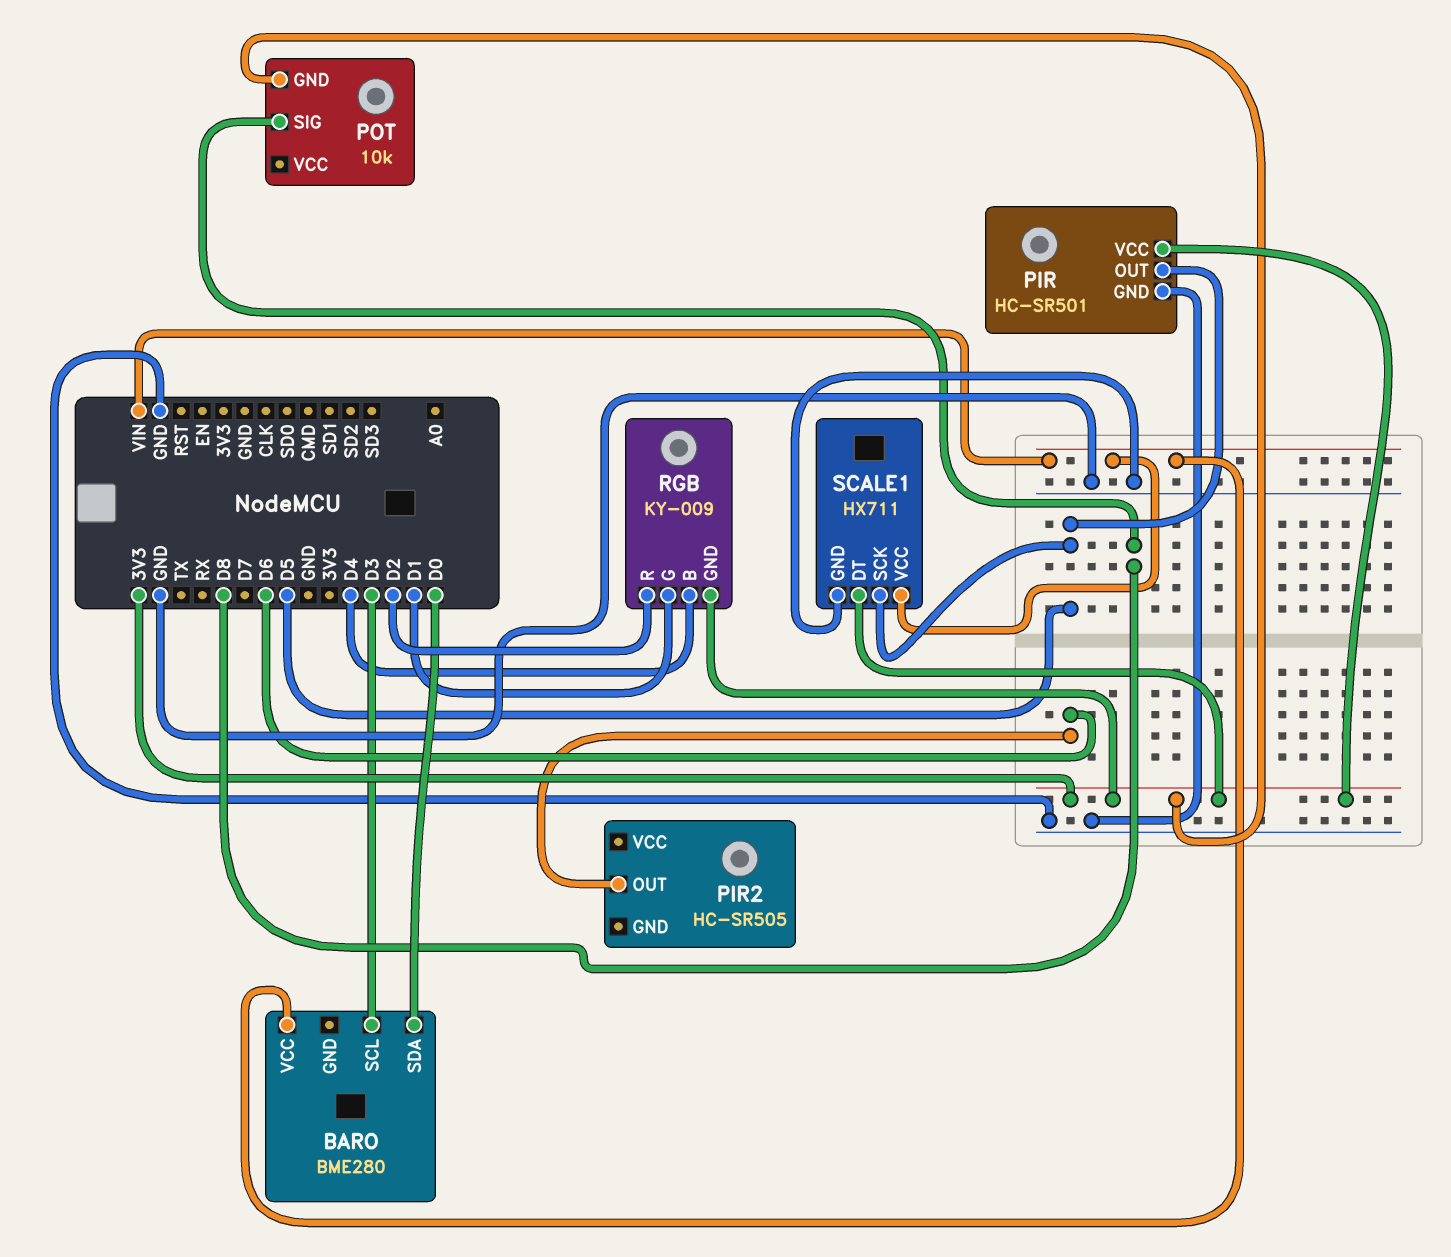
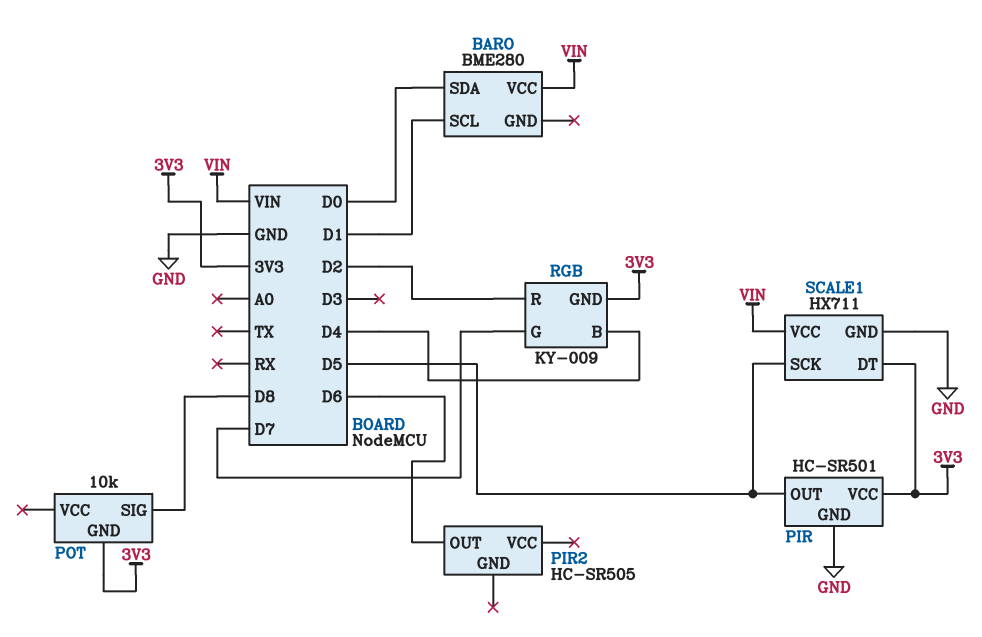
BARO pin SCL: D3 -> D1
RGB pin G: D1 -> D7

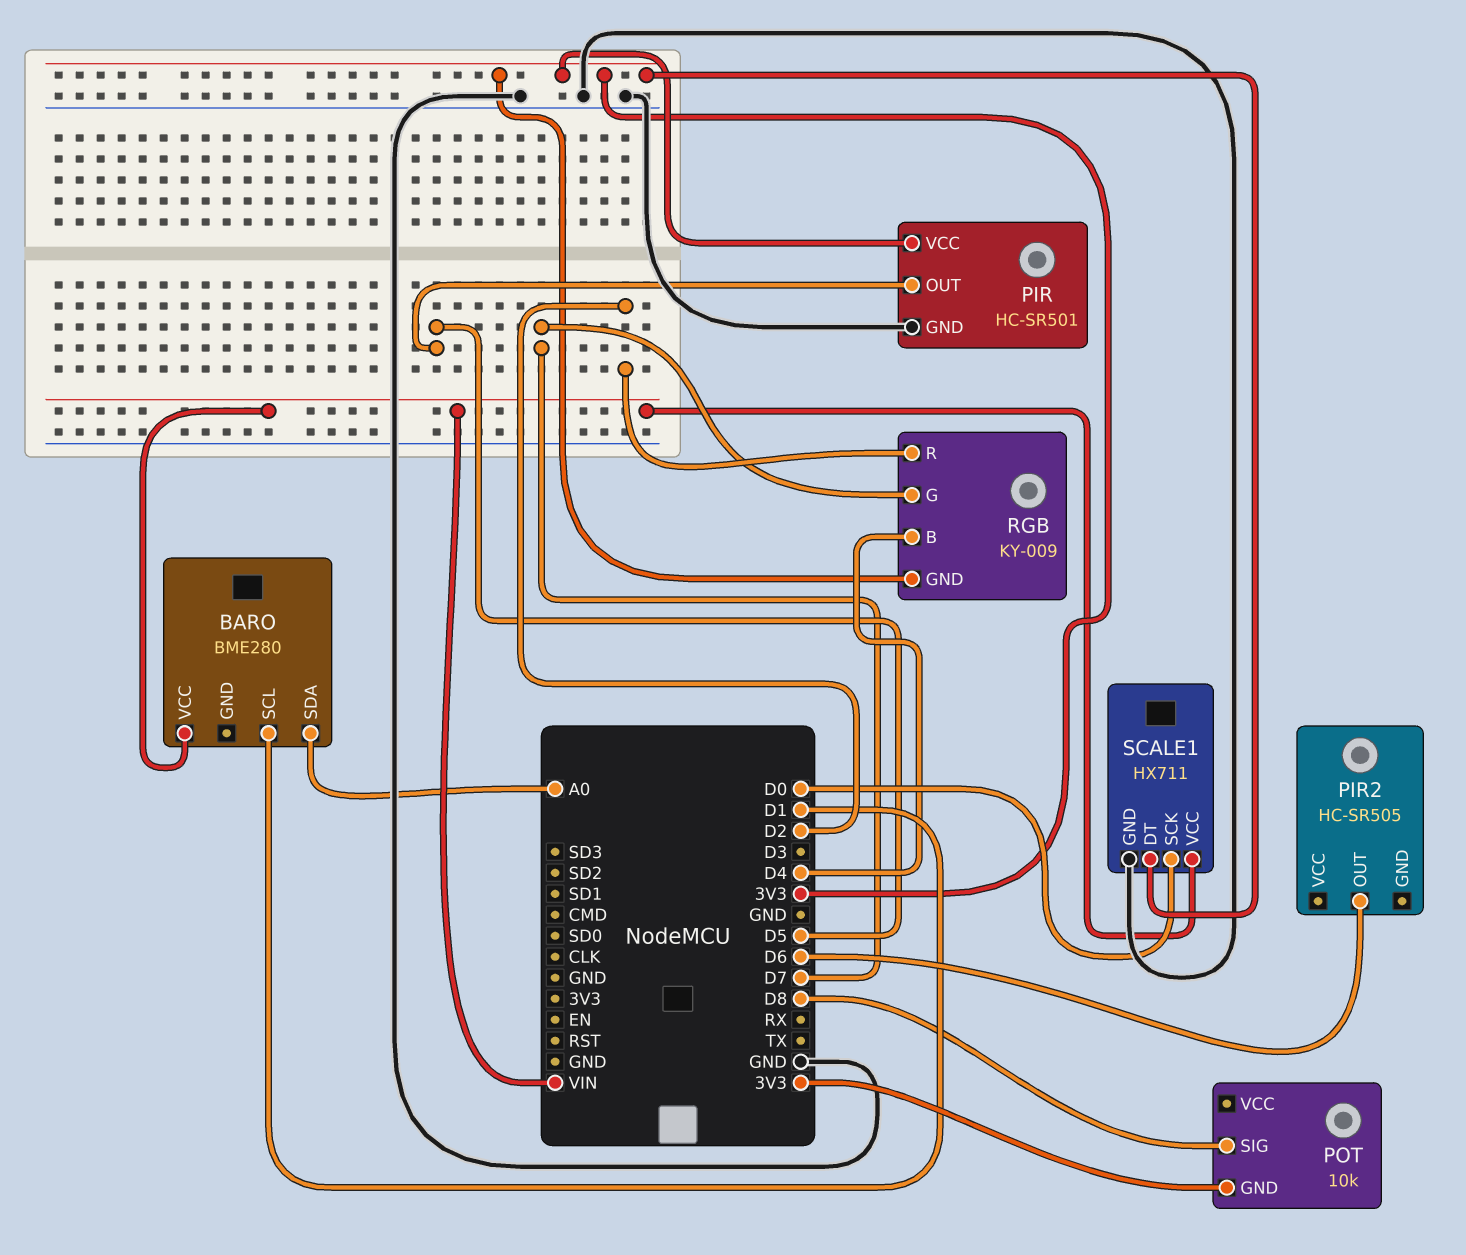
BARO pin SDA: D0 -> A0
SCALE1 pin SCK: D5 -> D0

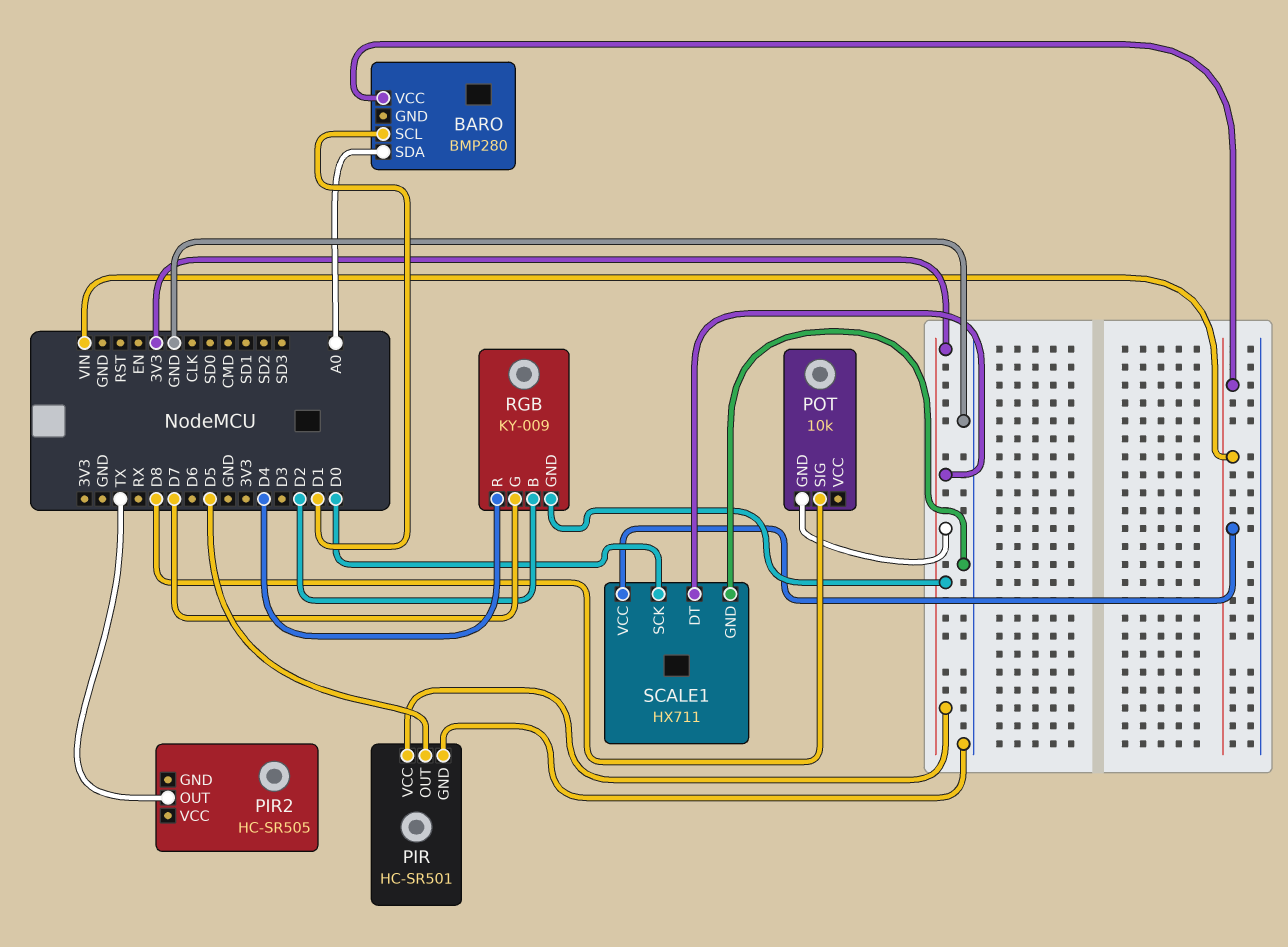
BARO: BME280 -> BMP280
PIR2 pin OUT: D6 -> TX
RGB pin B: D4 -> D2
RGB pin R: D2 -> D4

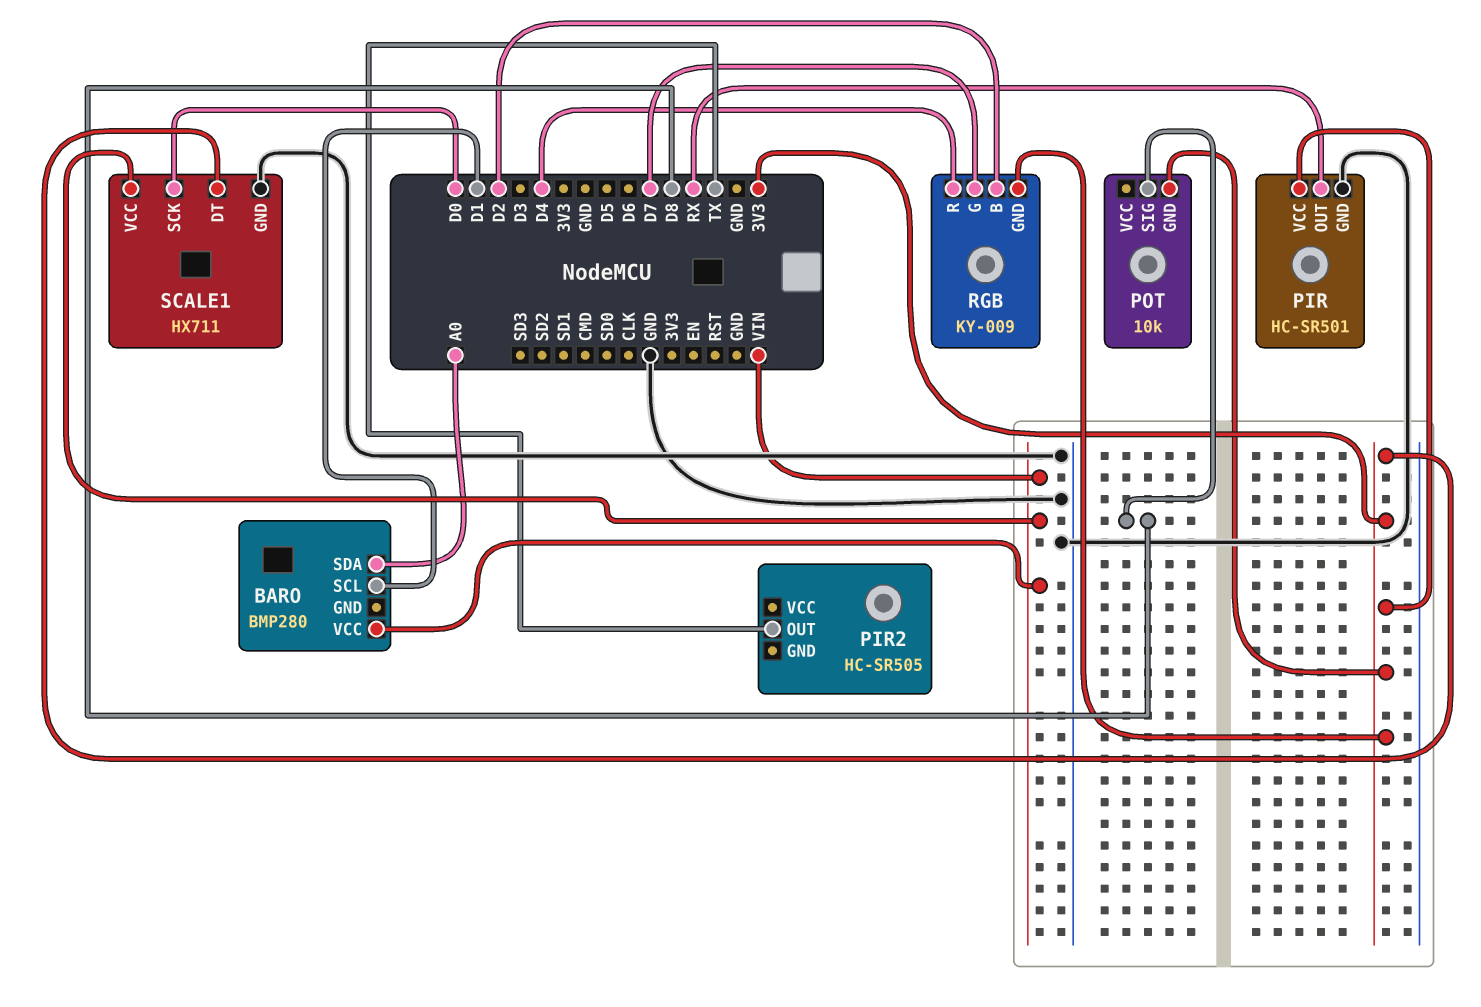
PIR pin OUT: D5 -> RX

